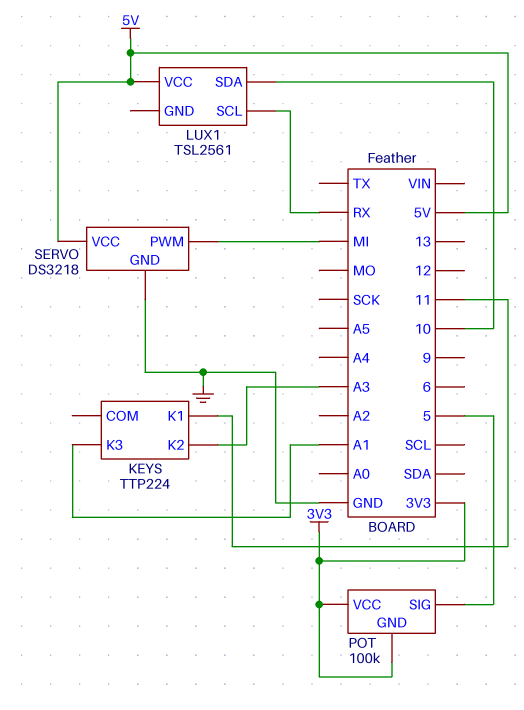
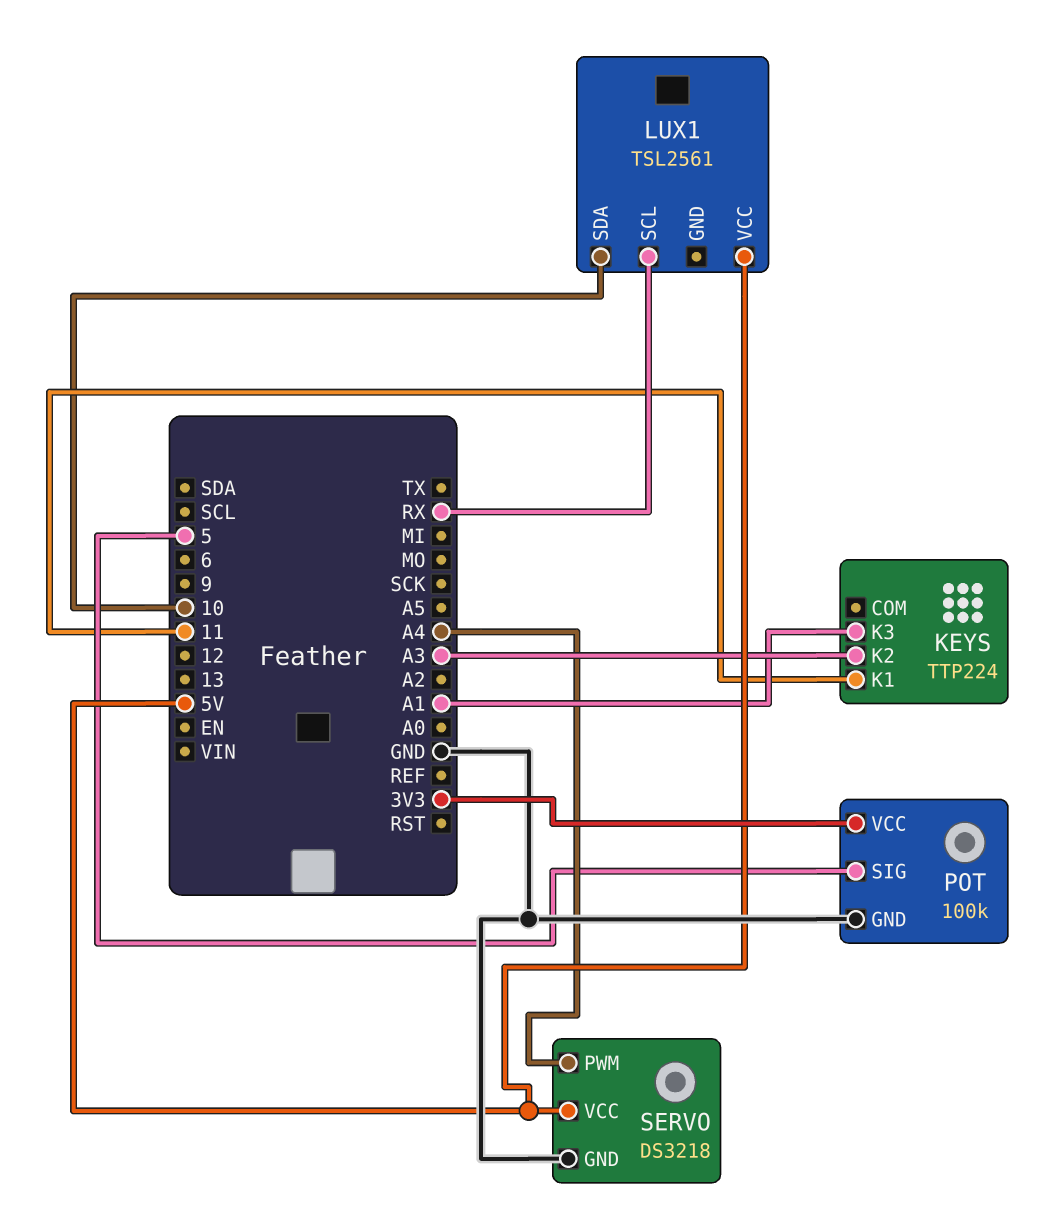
POT pin GND: 3V3 -> GND
SERVO pin PWM: MI -> A4

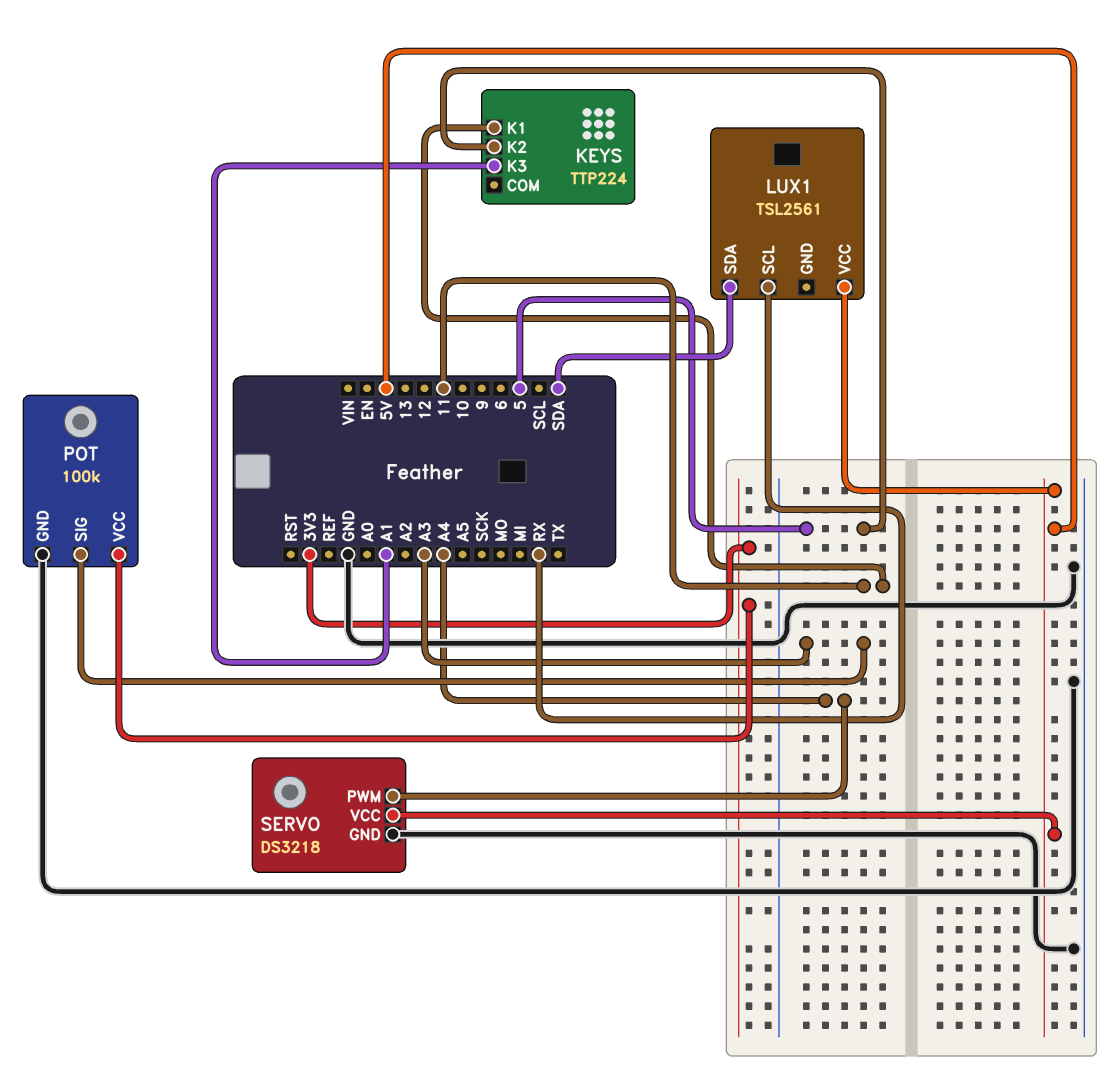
KEYS pin K2: A3 -> 5
LUX1 pin SDA: 10 -> SDA
POT pin SIG: 5 -> A3

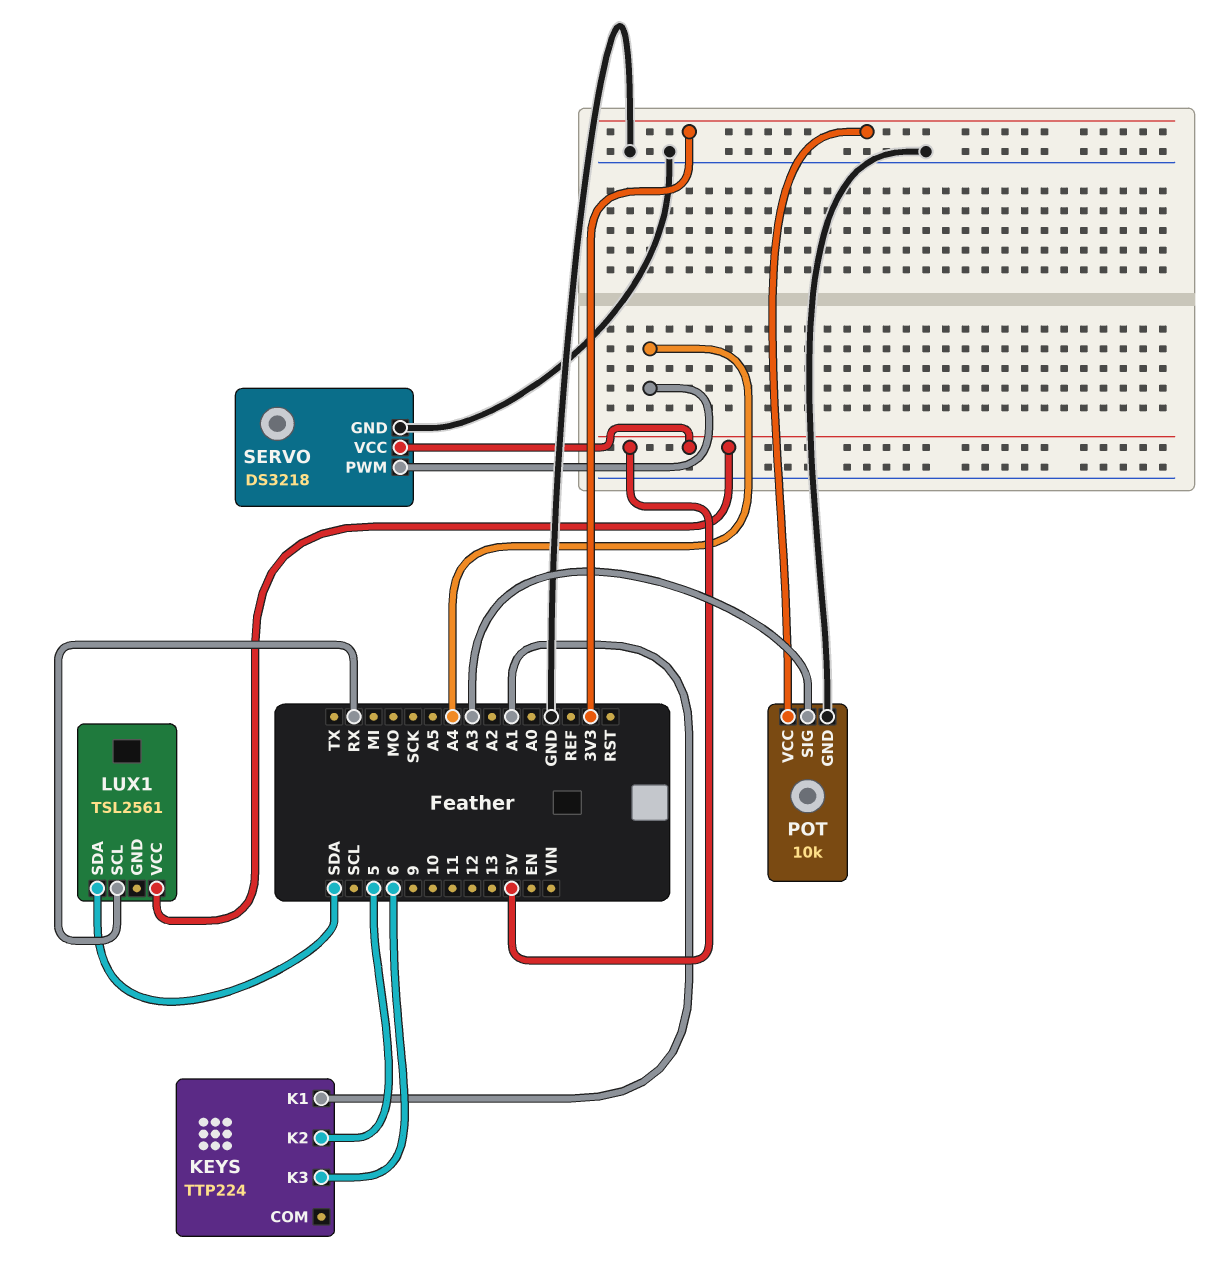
KEYS pin K1: 11 -> A1
KEYS pin K3: A1 -> 6
POT: 100k -> 10k

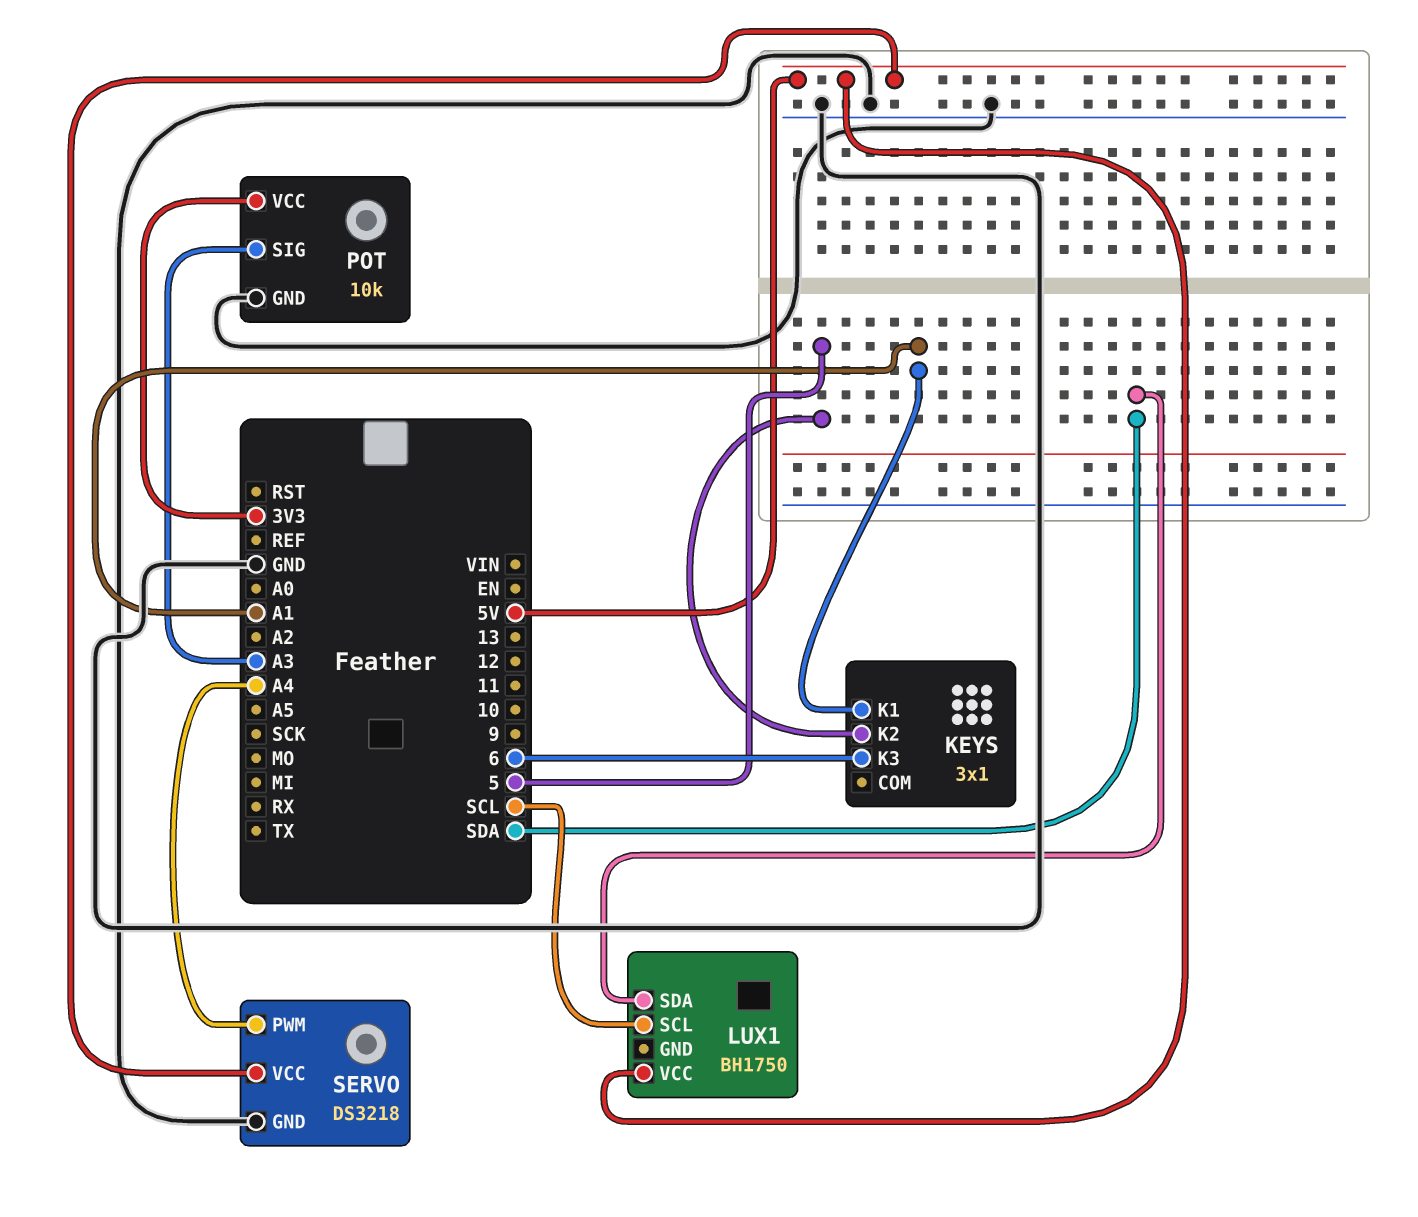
KEYS: TTP224 -> 3x1
LUX1: TSL2561 -> BH1750
LUX1 pin SCL: RX -> SCL

